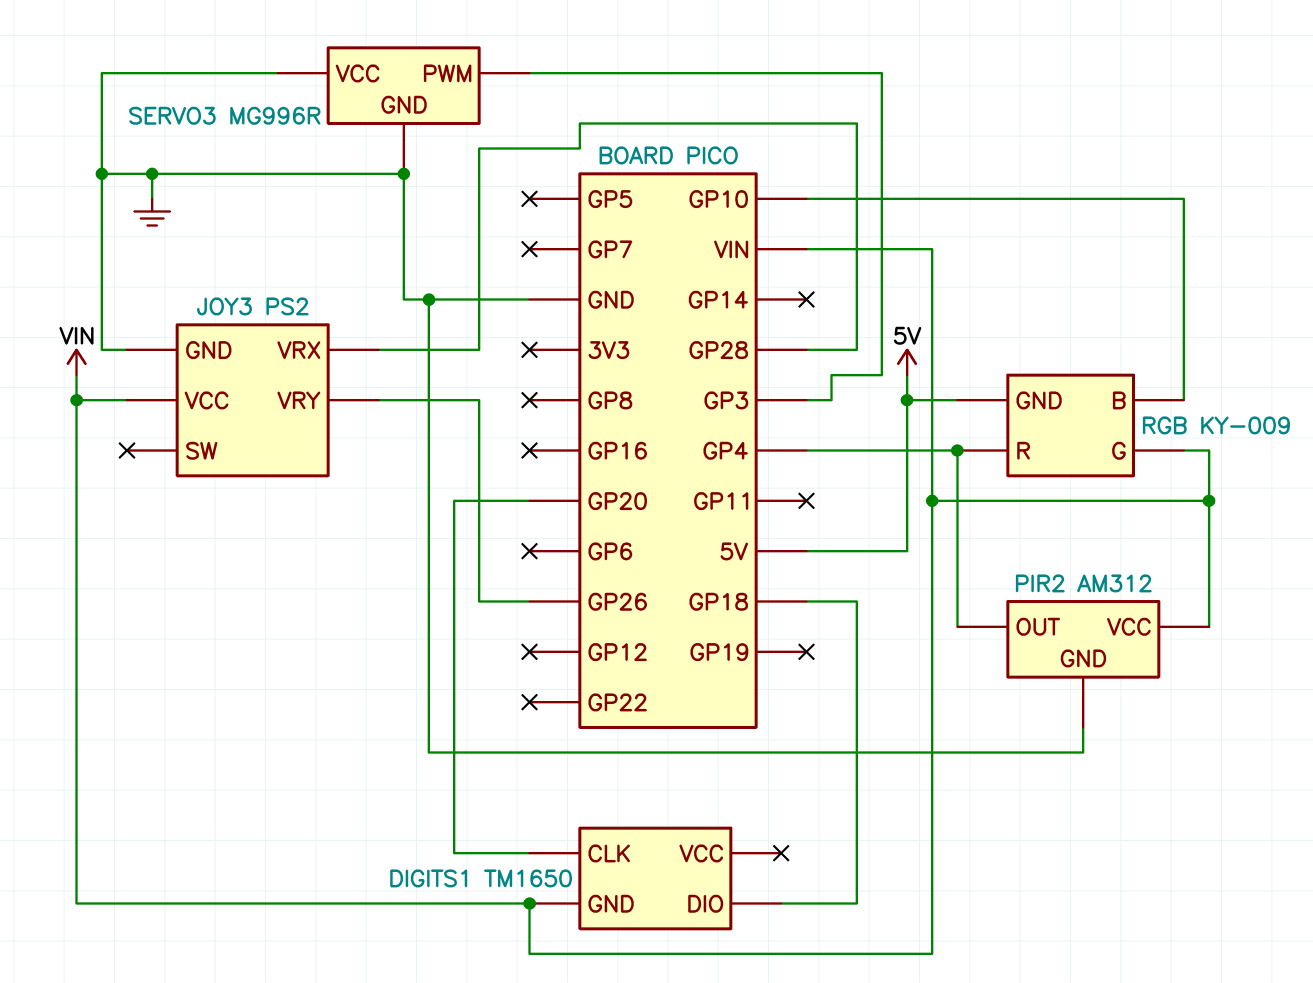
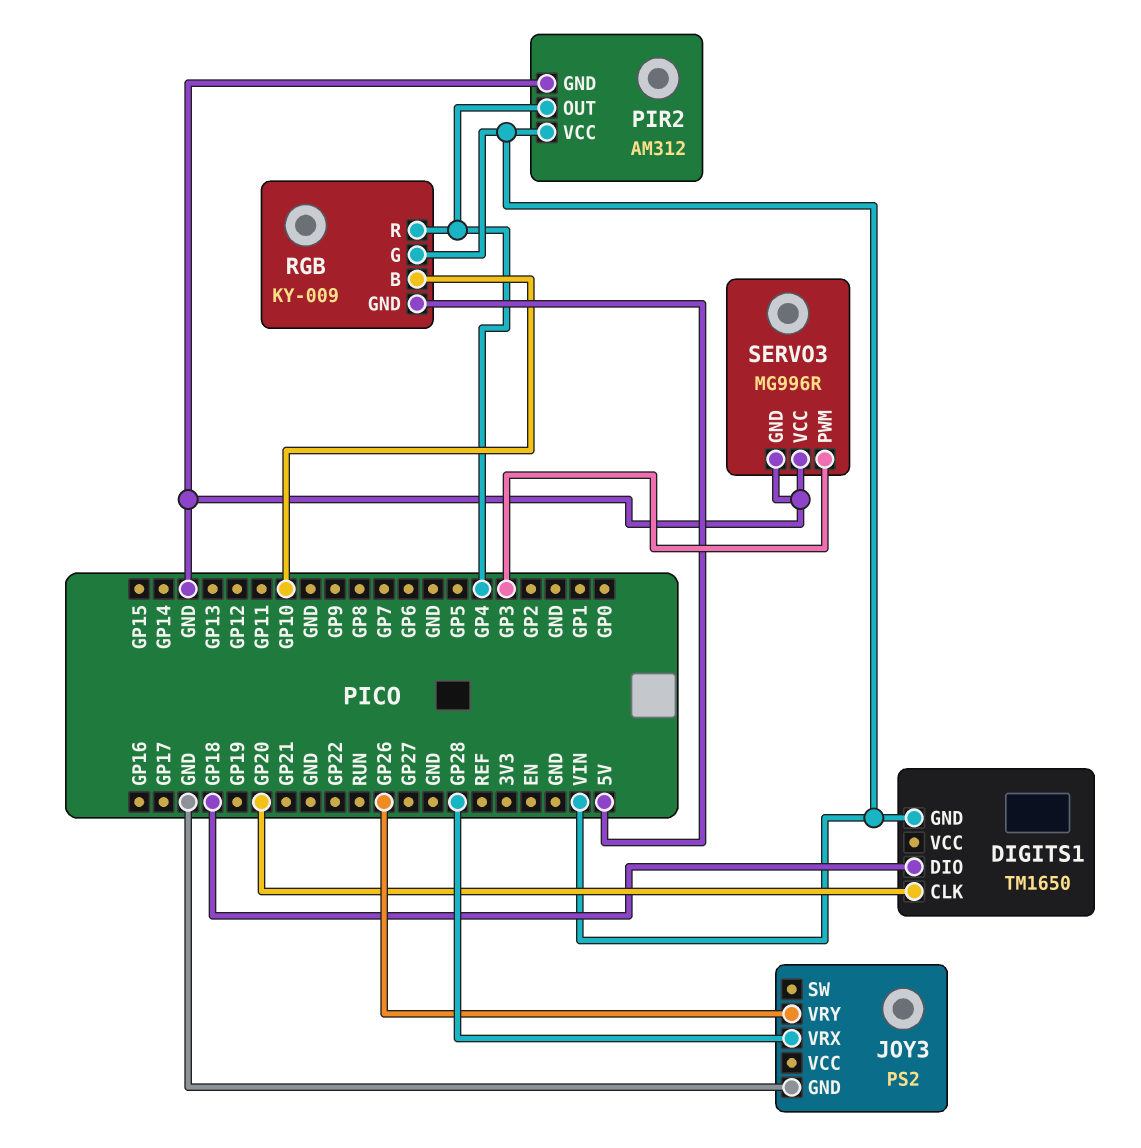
JOY3 pin VCC: VIN -> none

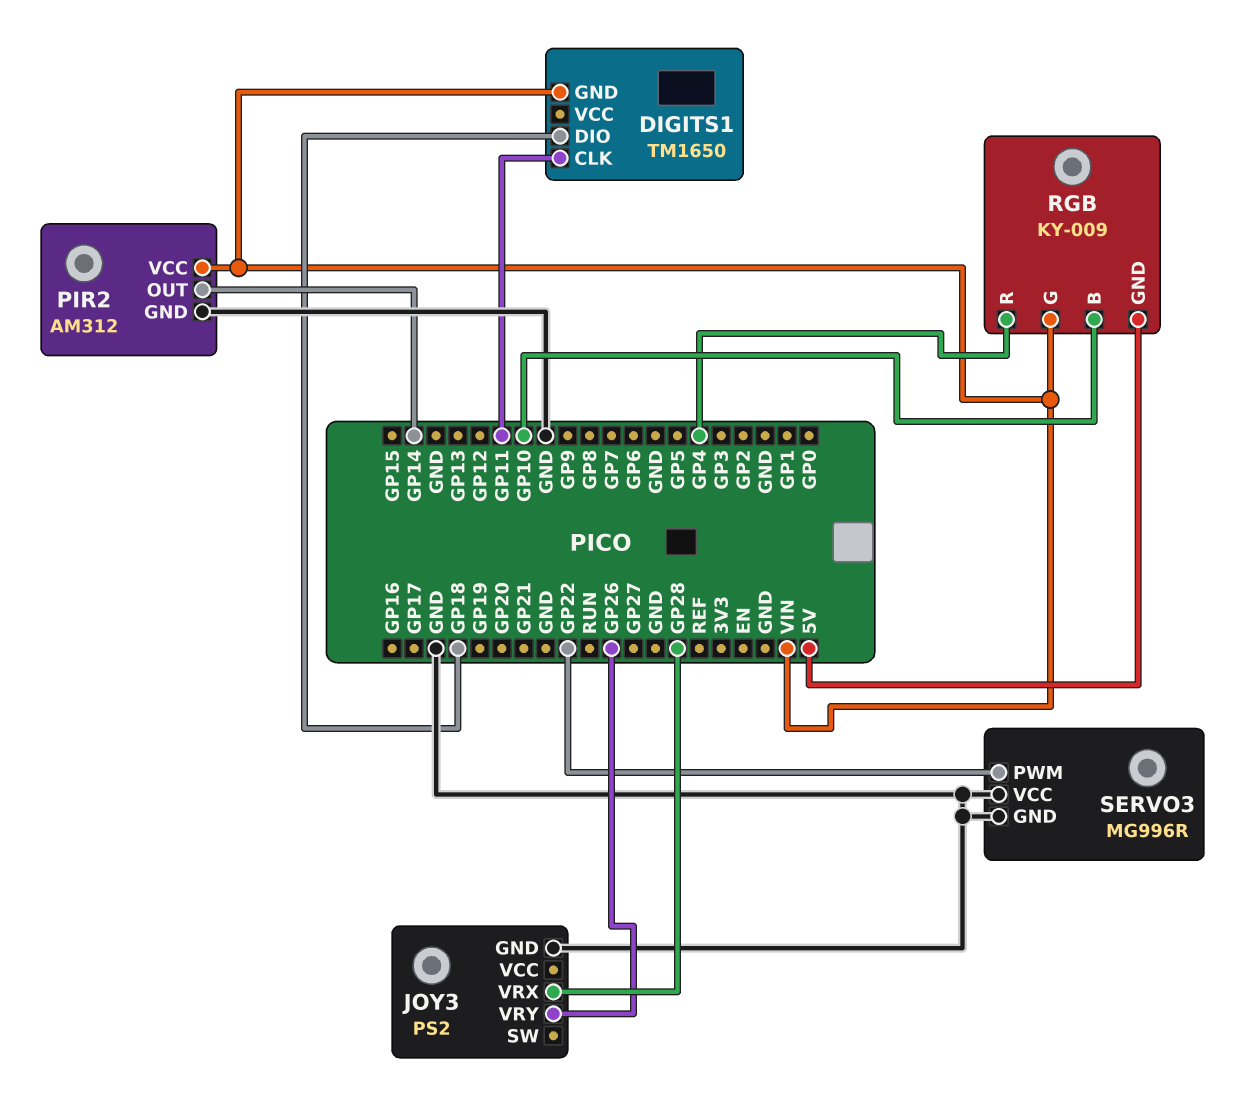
DIGITS1 pin CLK: GP20 -> GP11
PIR2 pin OUT: GP4 -> GP14
SERVO3 pin PWM: GP3 -> GP22

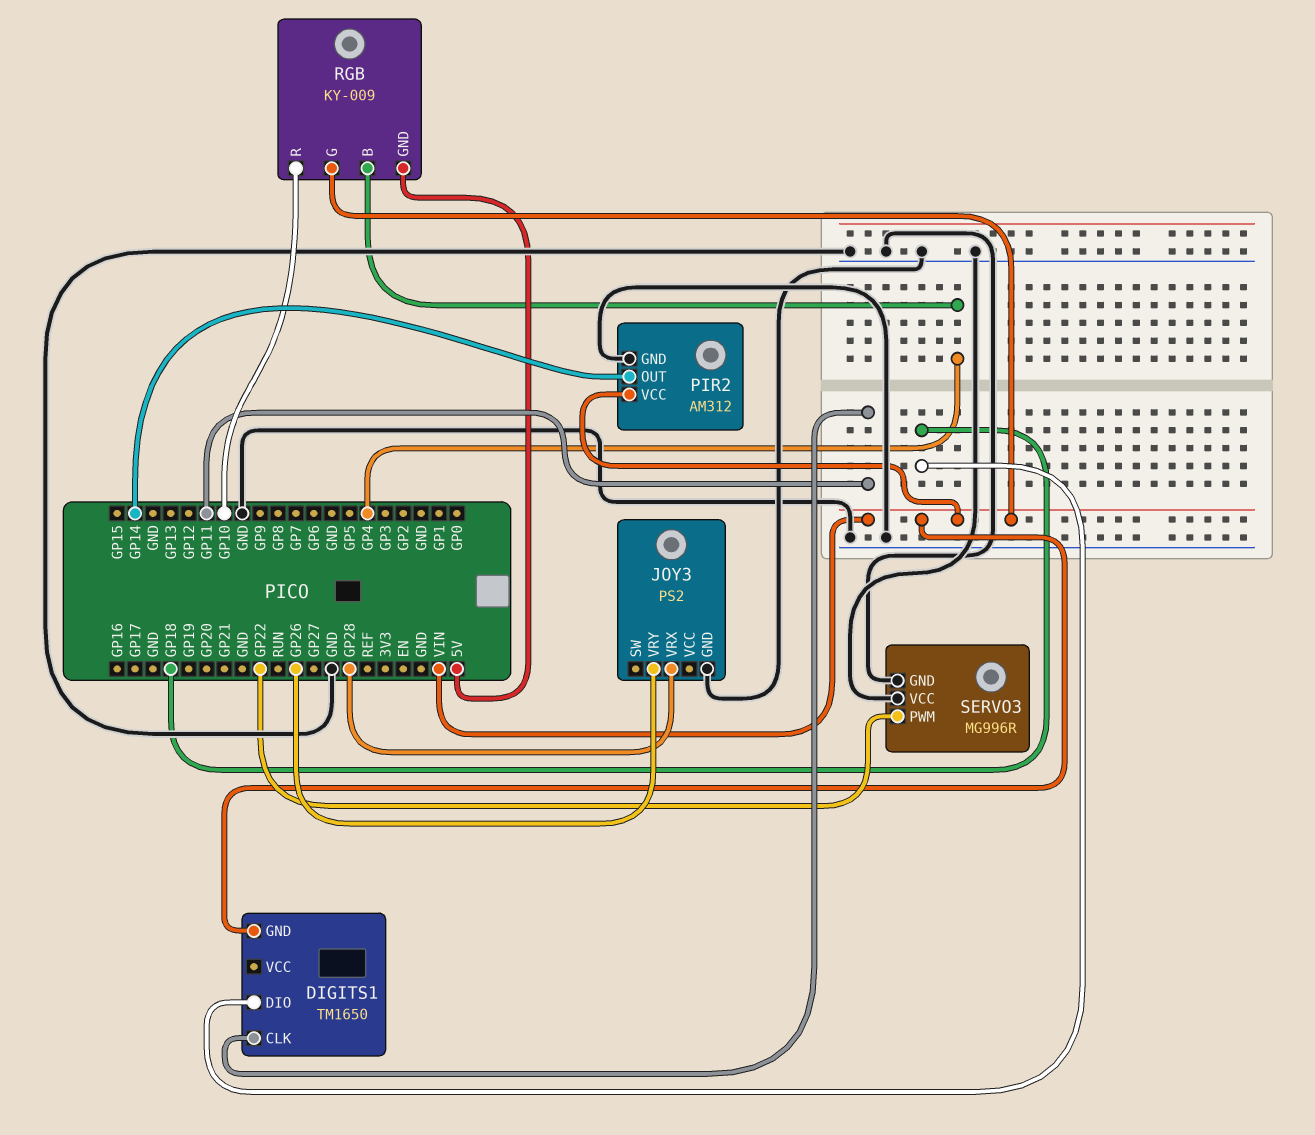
RGB pin B: GP10 -> GP4
RGB pin R: GP4 -> GP10

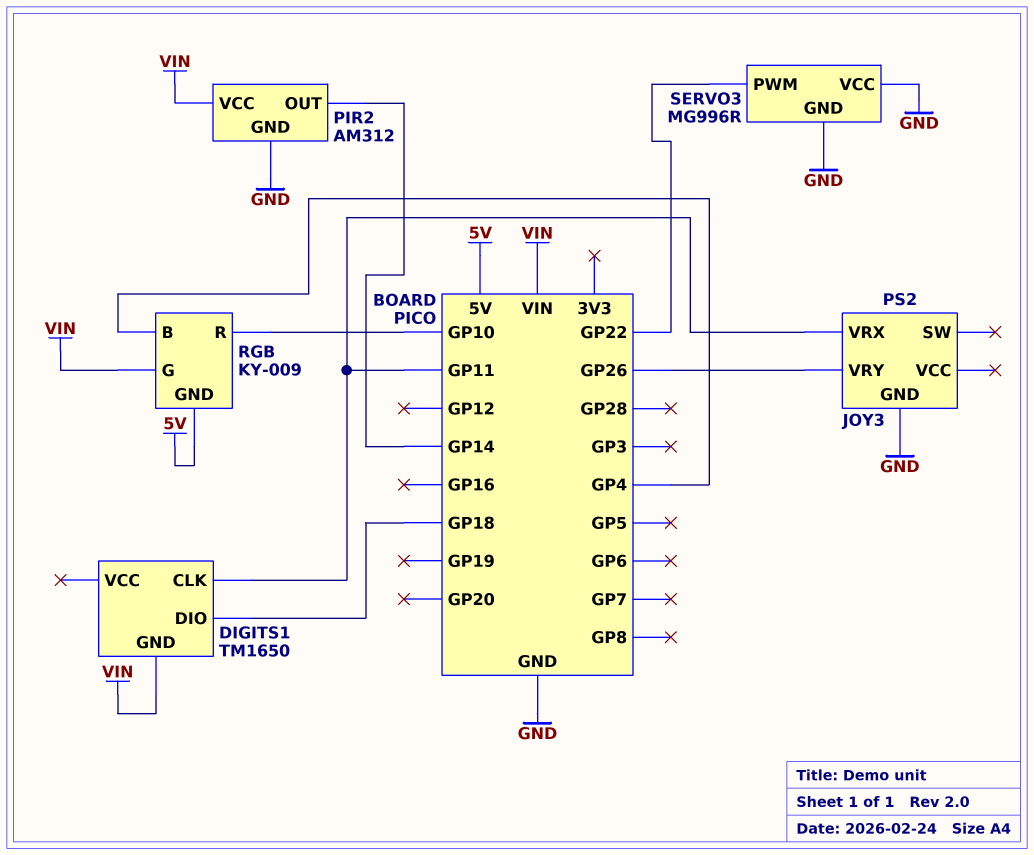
JOY3 pin VRX: GP28 -> GP11

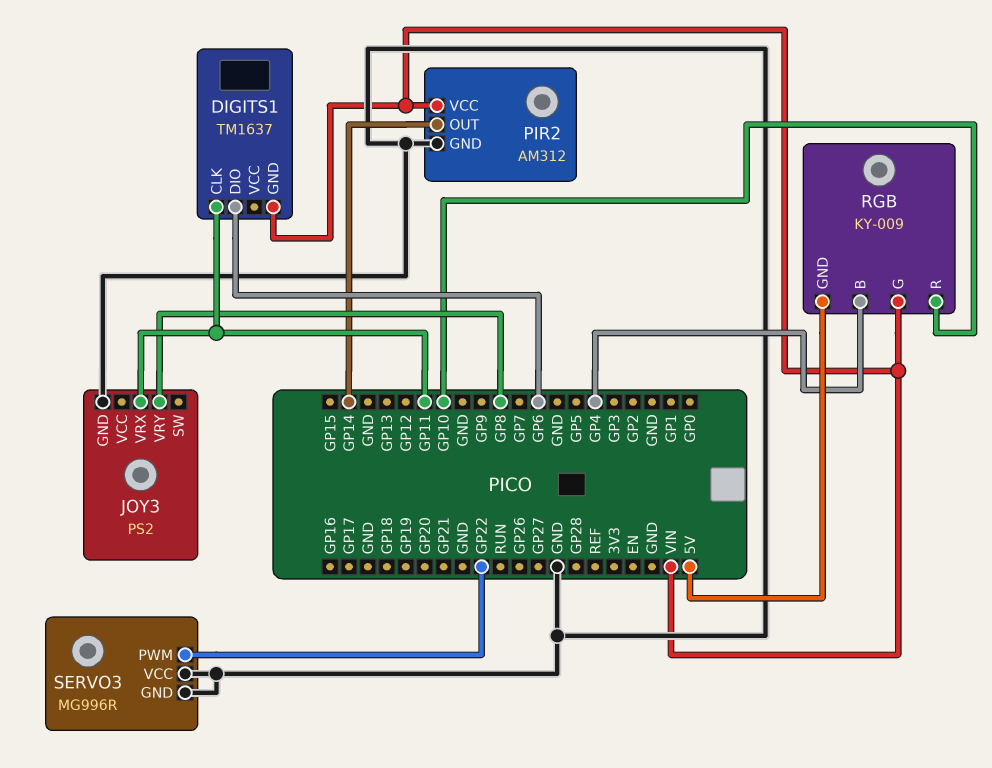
DIGITS1: TM1650 -> TM1637
DIGITS1 pin DIO: GP18 -> GP6
JOY3 pin VRY: GP26 -> GP8

